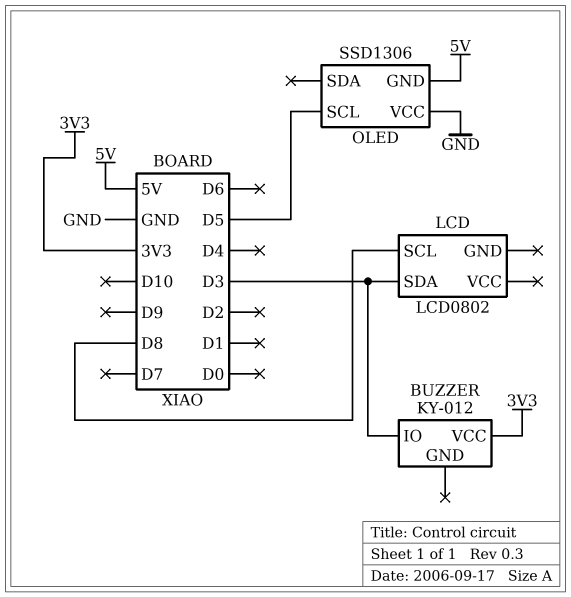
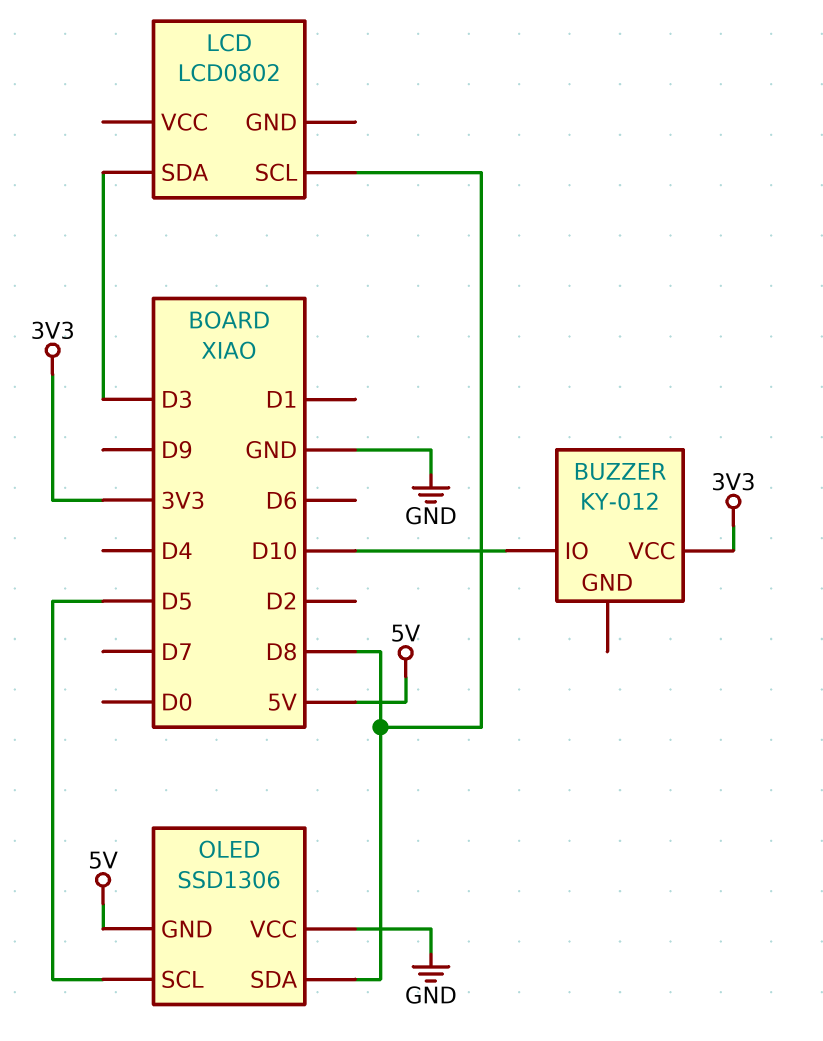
BUZZER pin IO: D3 -> D10
OLED pin SDA: none -> D8

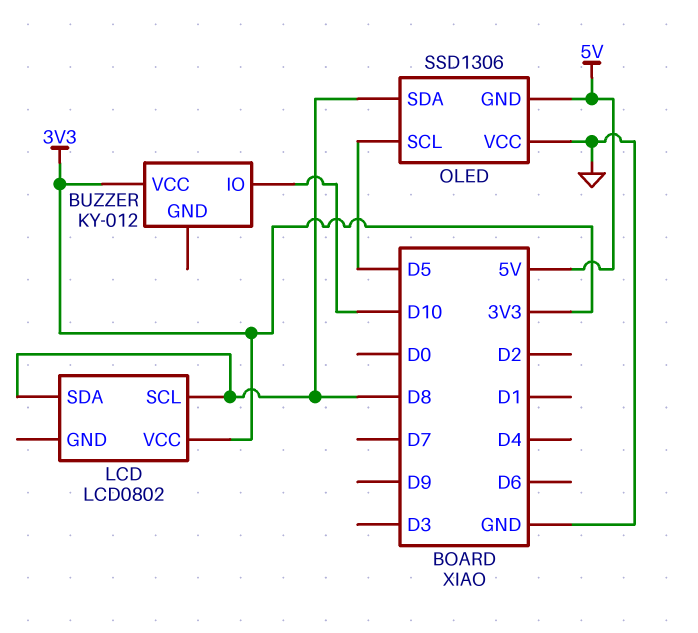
LCD pin SDA: D3 -> D8
LCD pin VCC: none -> 3V3

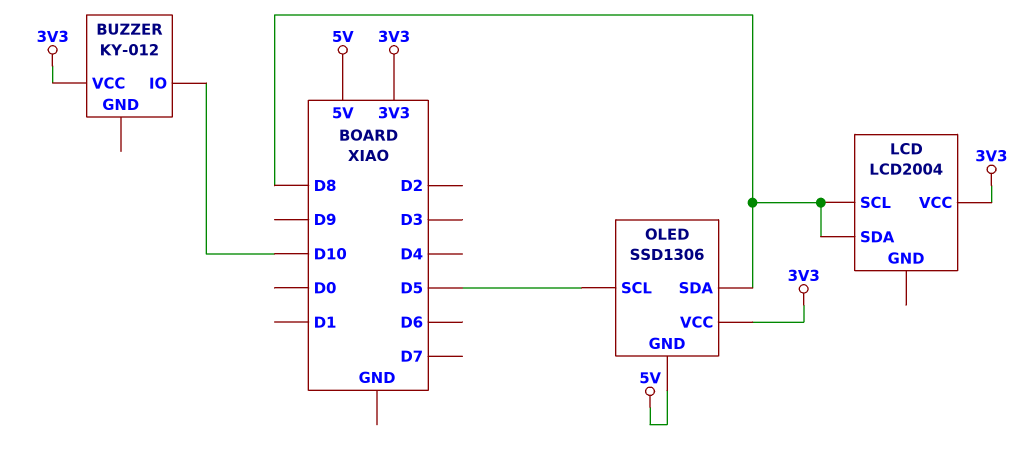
LCD: LCD0802 -> LCD2004
OLED pin VCC: GND -> 3V3

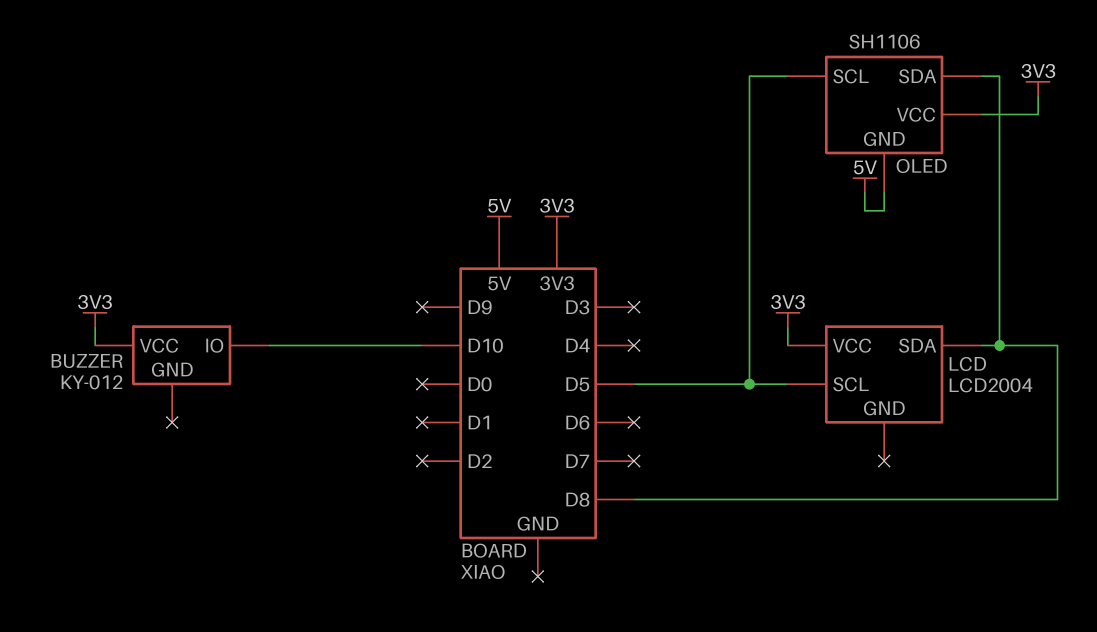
LCD pin SCL: D8 -> D5
OLED: SSD1306 -> SH1106

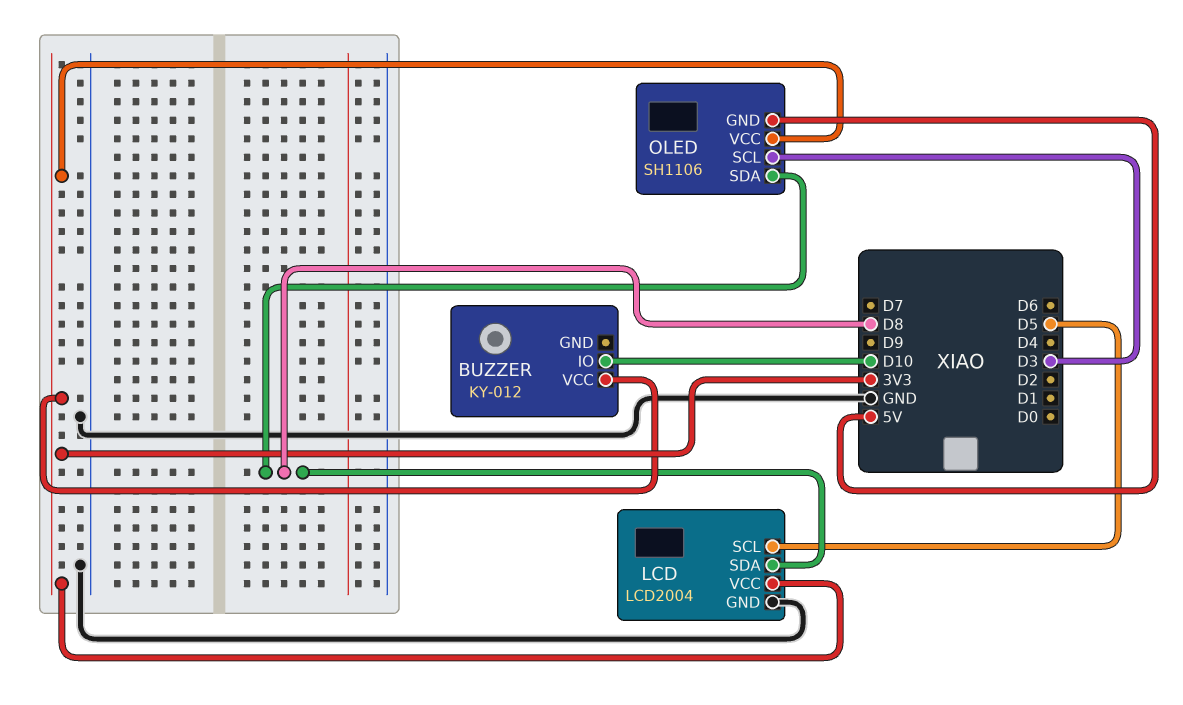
LCD pin GND: none -> GND
OLED pin SCL: D5 -> D3

